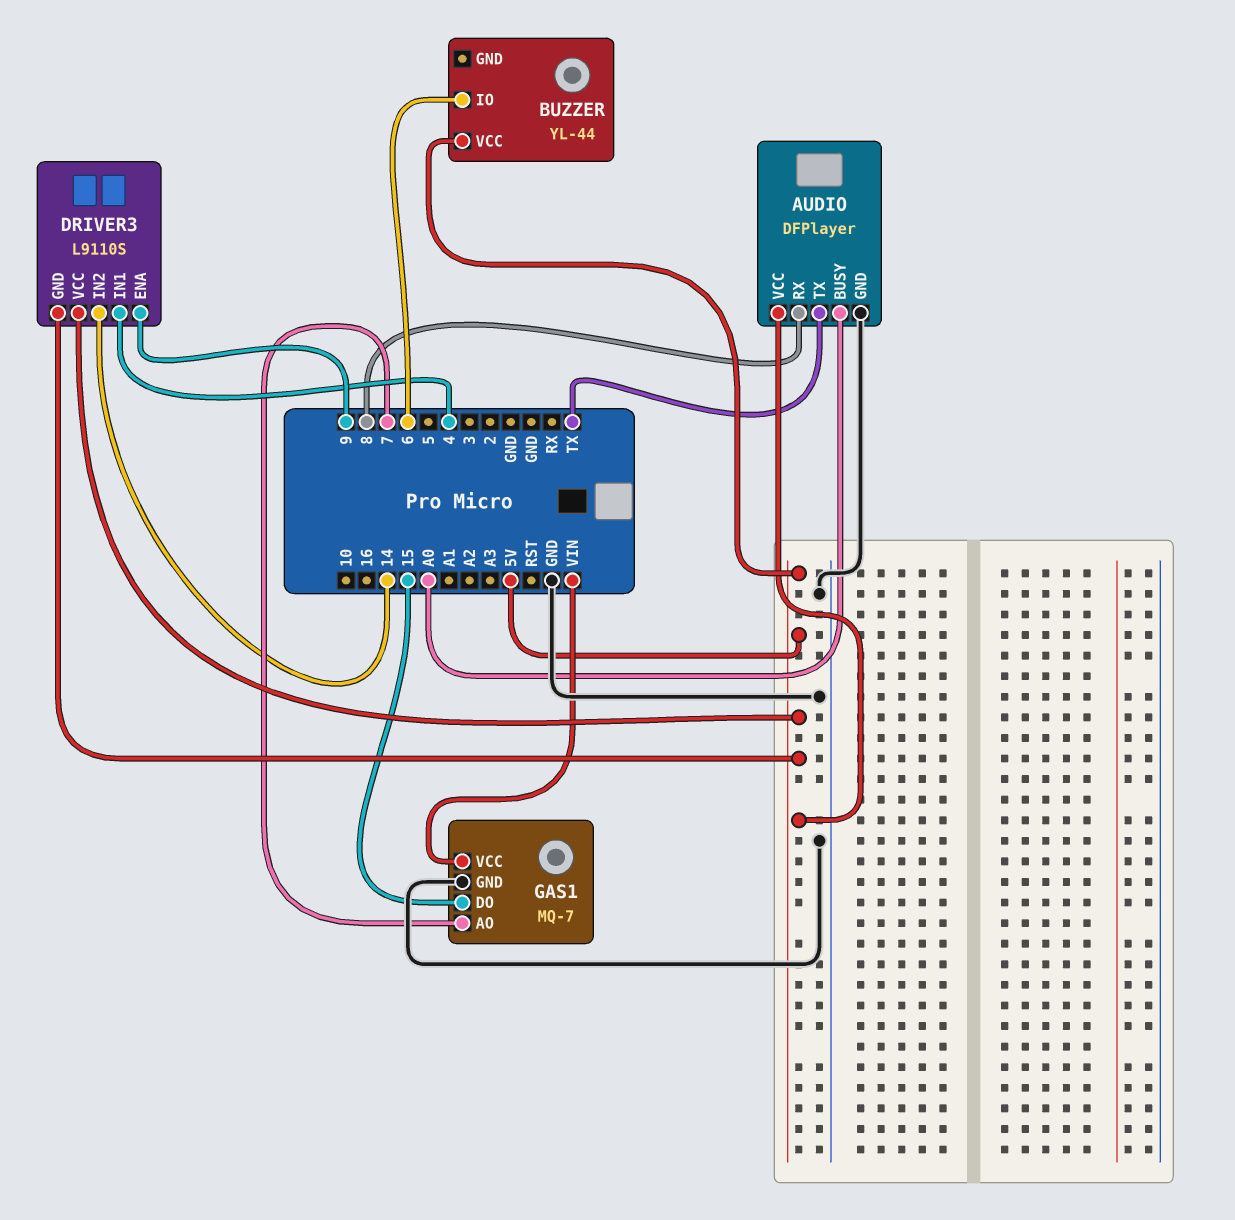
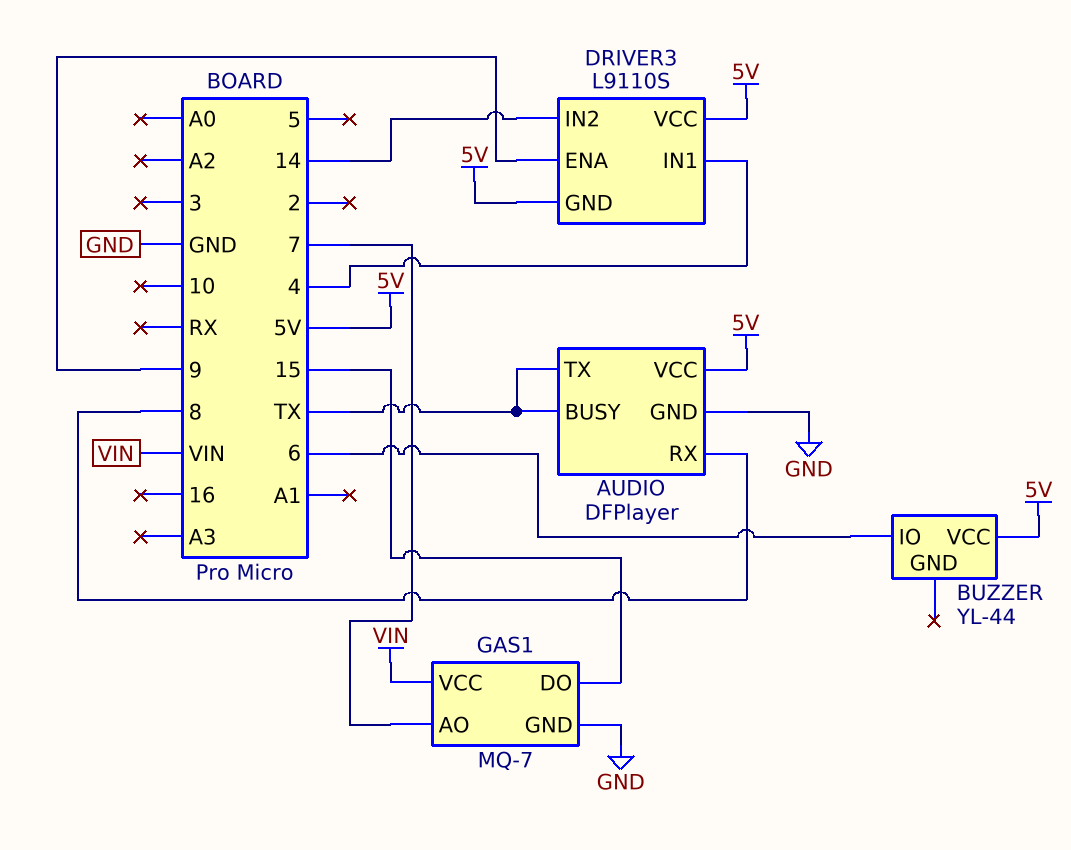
AUDIO pin BUSY: A0 -> TX

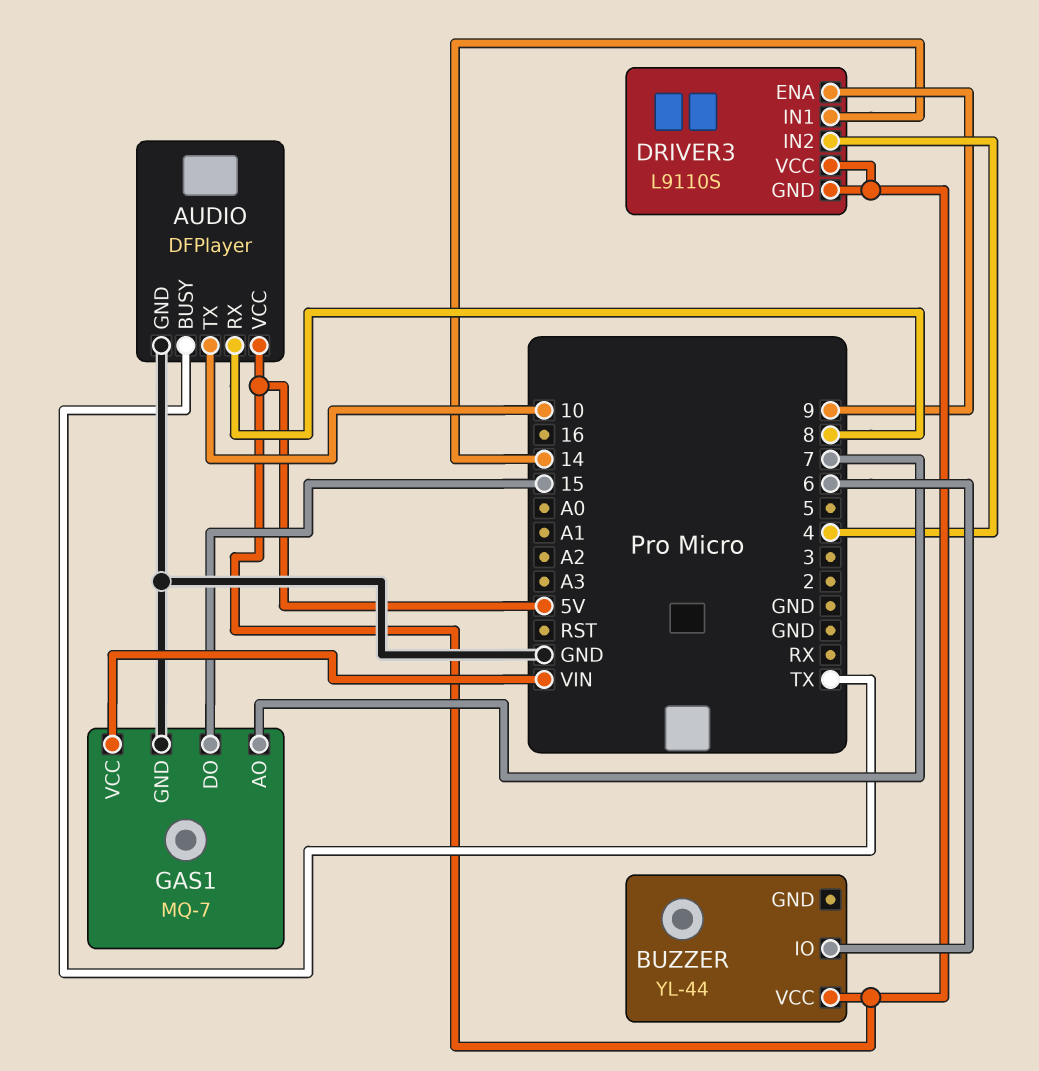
AUDIO pin TX: TX -> 10
DRIVER3 pin IN1: 4 -> 14
DRIVER3 pin IN2: 14 -> 4

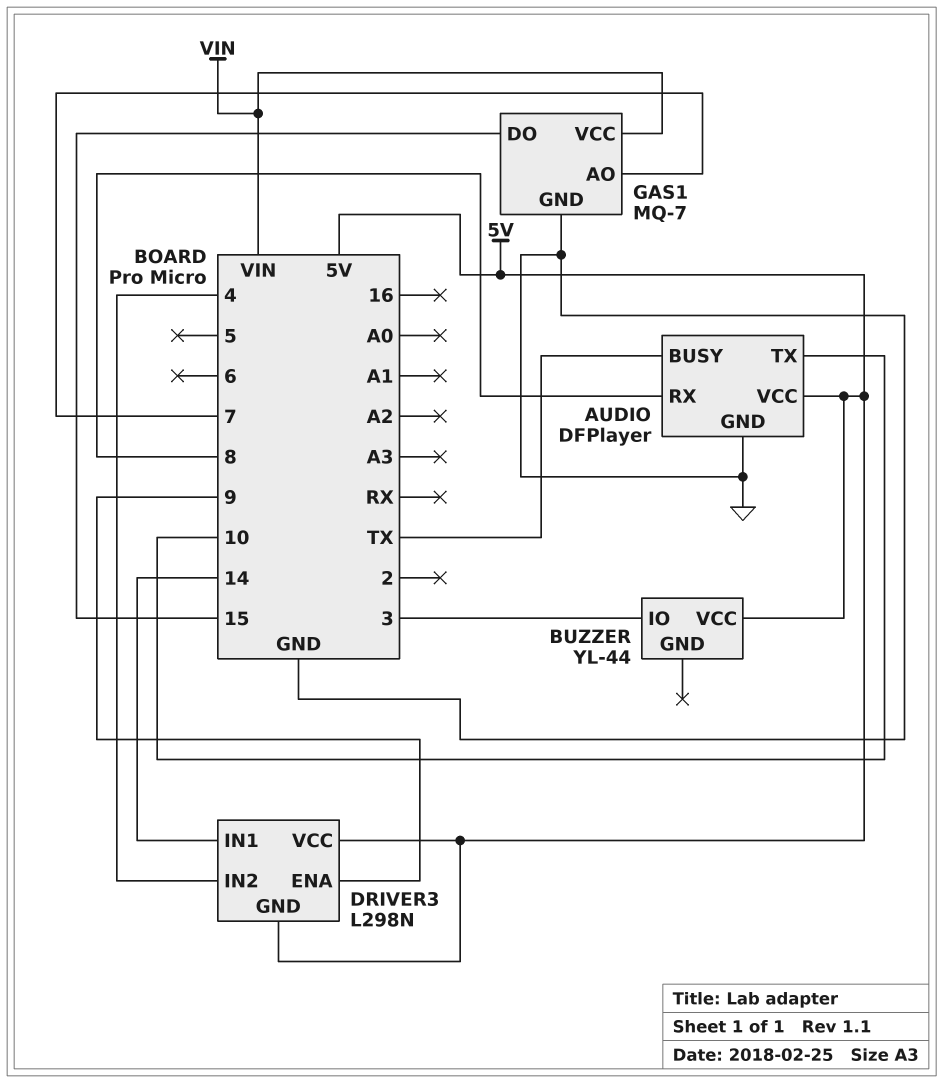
BUZZER pin IO: 6 -> 3
DRIVER3: L9110S -> L298N

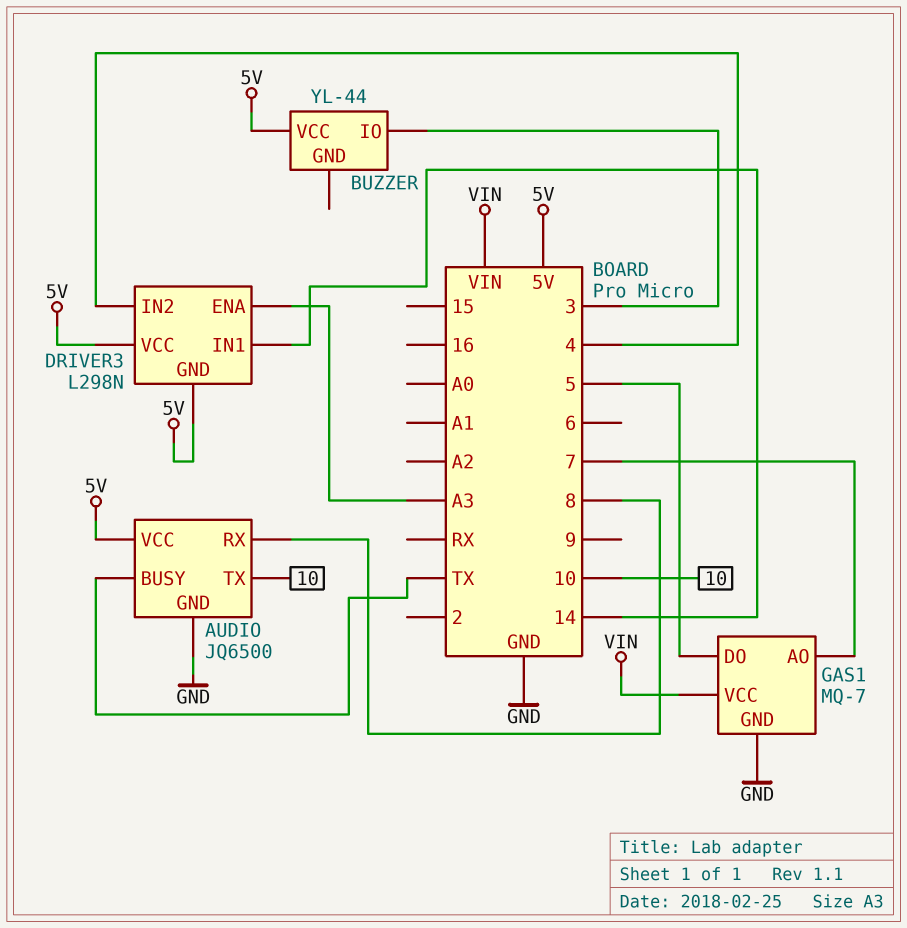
AUDIO: DFPlayer -> JQ6500
DRIVER3 pin ENA: 9 -> A3
GAS1 pin DO: 15 -> 5

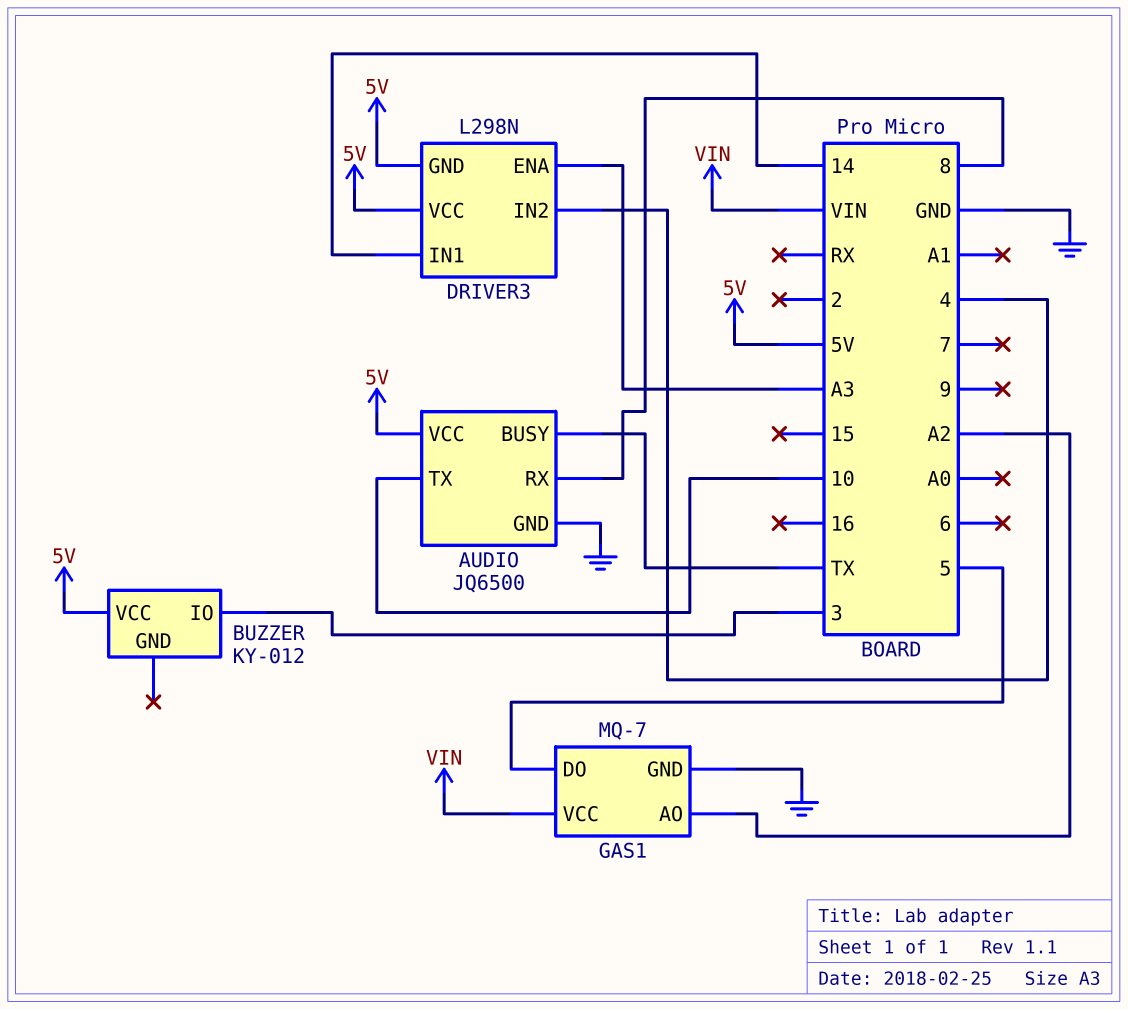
BUZZER: YL-44 -> KY-012
GAS1 pin AO: 7 -> A2

